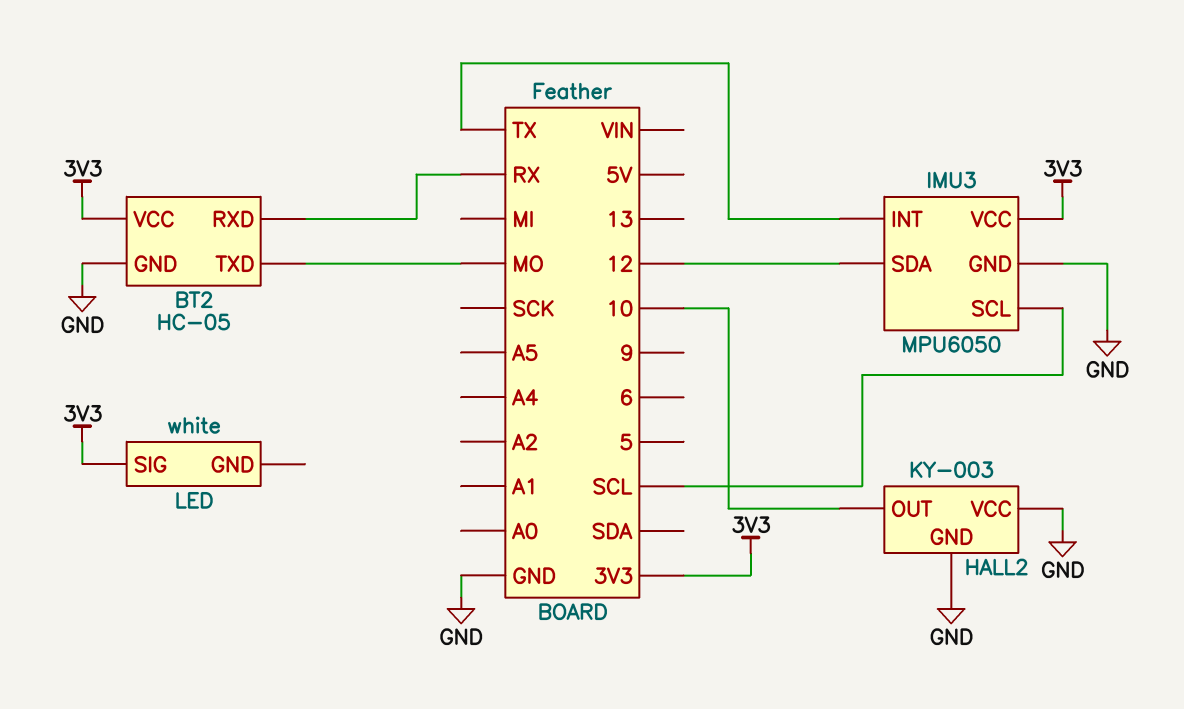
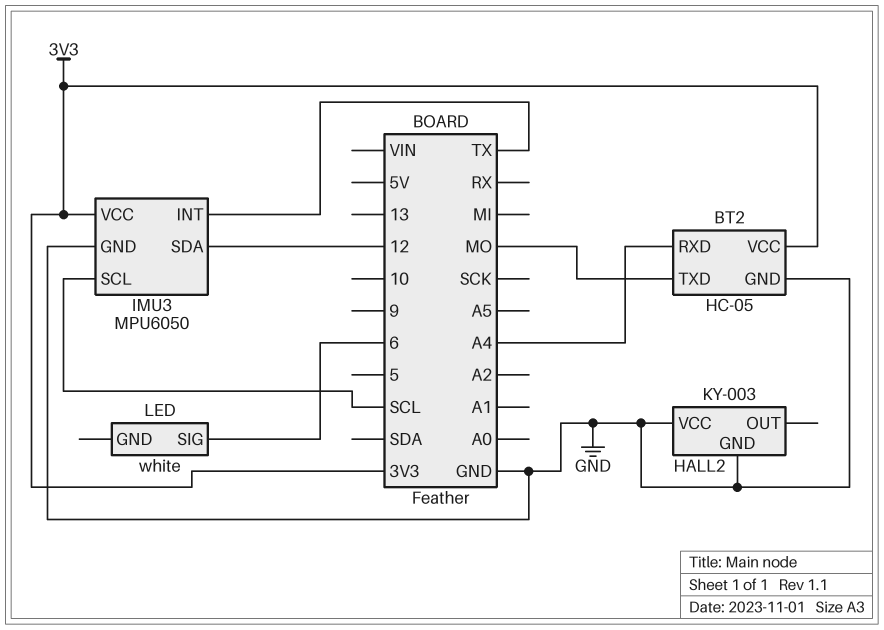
BT2 pin RXD: RX -> A4
HALL2 pin OUT: 10 -> none
LED pin SIG: 3V3 -> 6

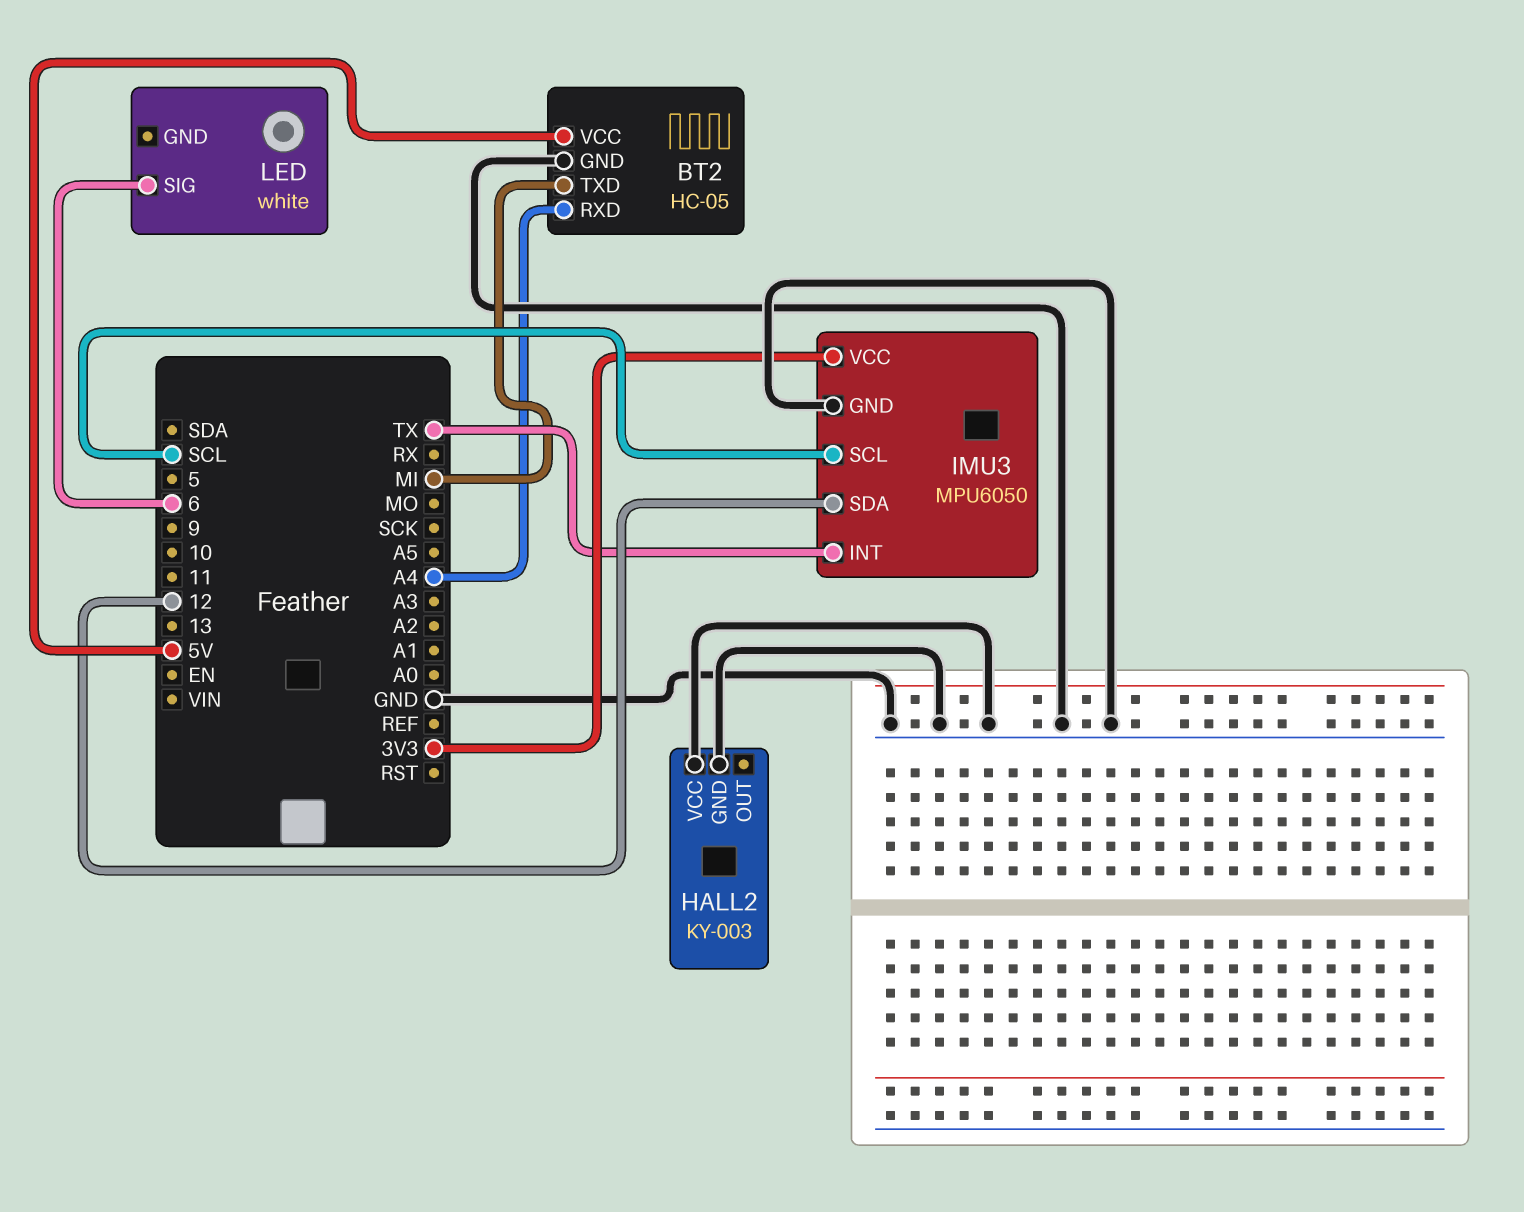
BT2 pin TXD: MO -> MI
BT2 pin VCC: 3V3 -> 5V

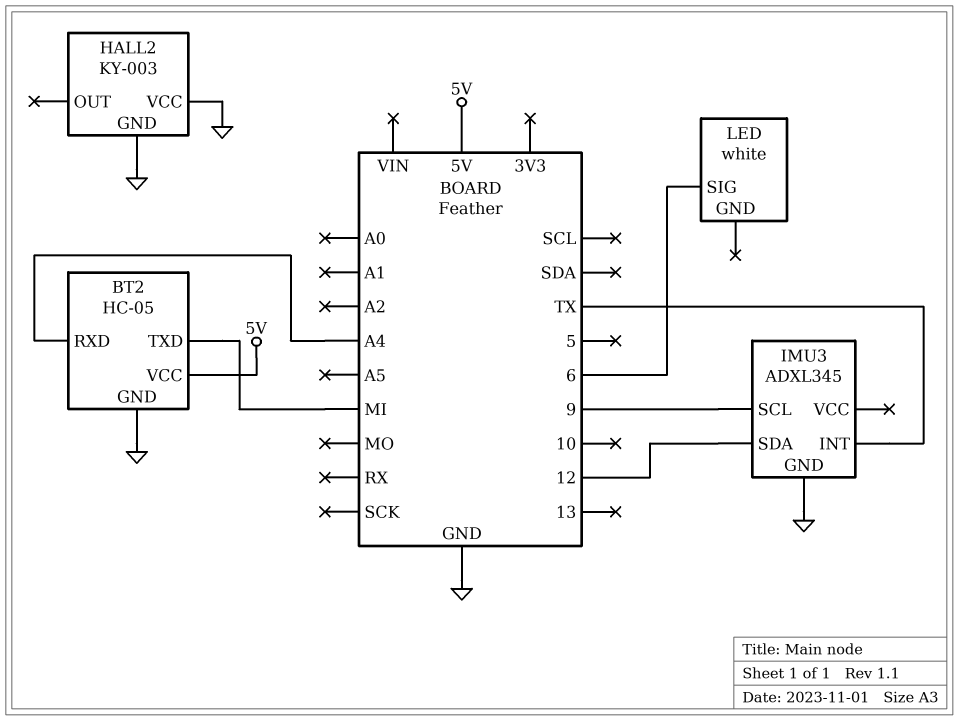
IMU3: MPU6050 -> ADXL345
IMU3 pin SCL: SCL -> 9
IMU3 pin VCC: 3V3 -> none

